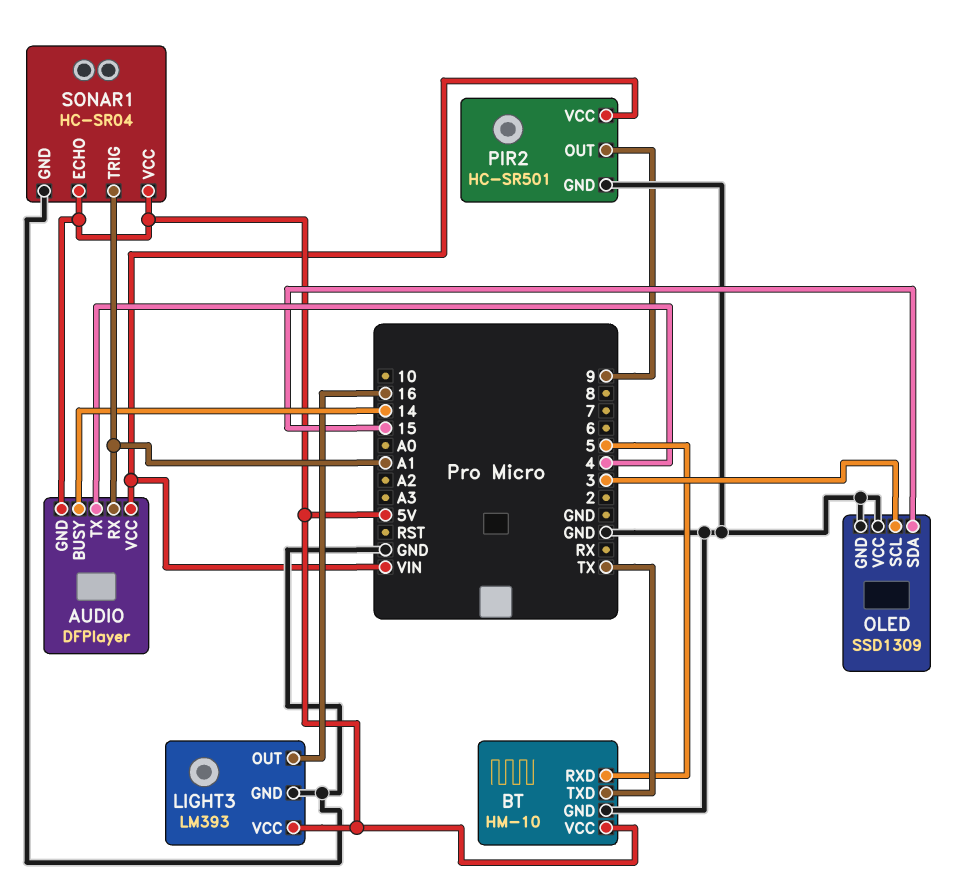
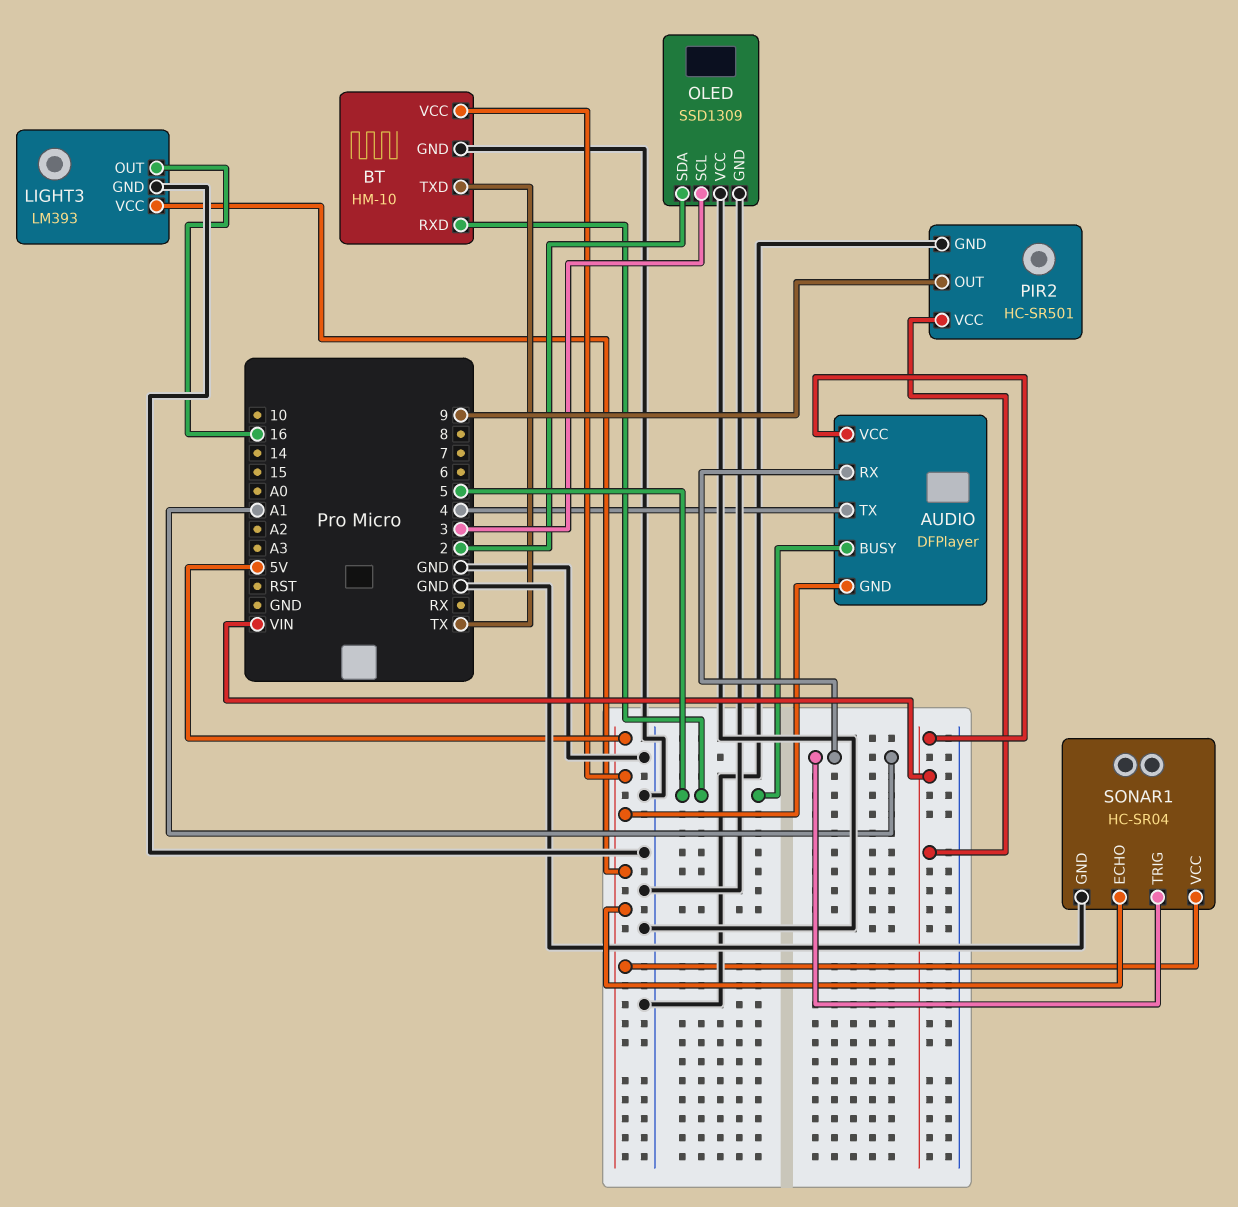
AUDIO pin BUSY: 14 -> 5
OLED pin SDA: 15 -> 2

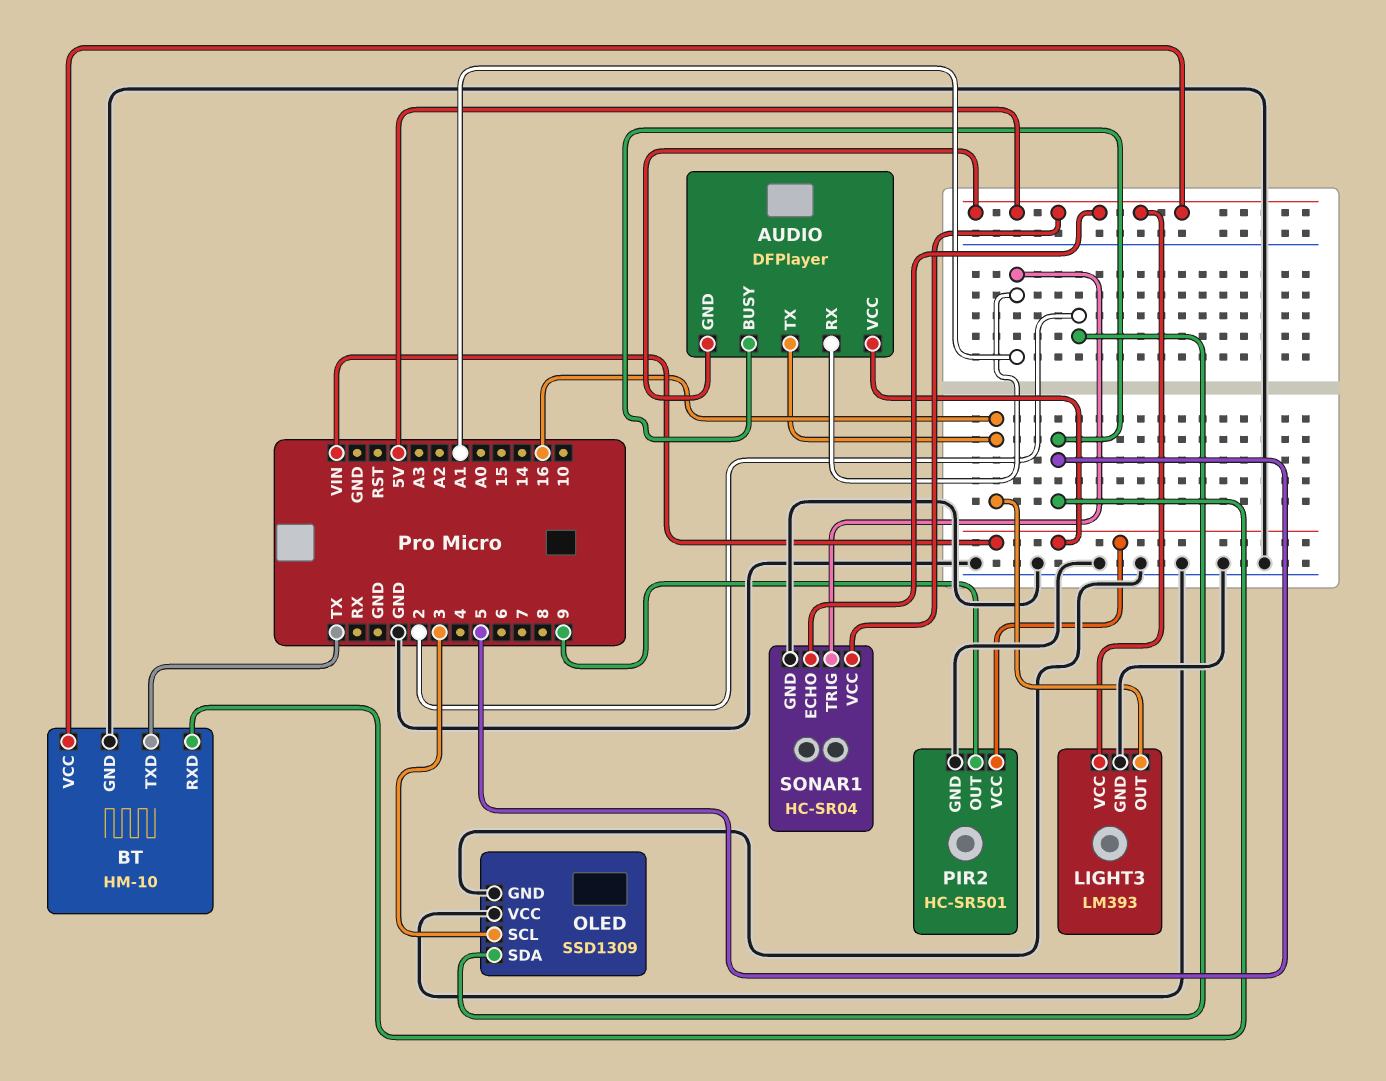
AUDIO pin TX: 4 -> 16

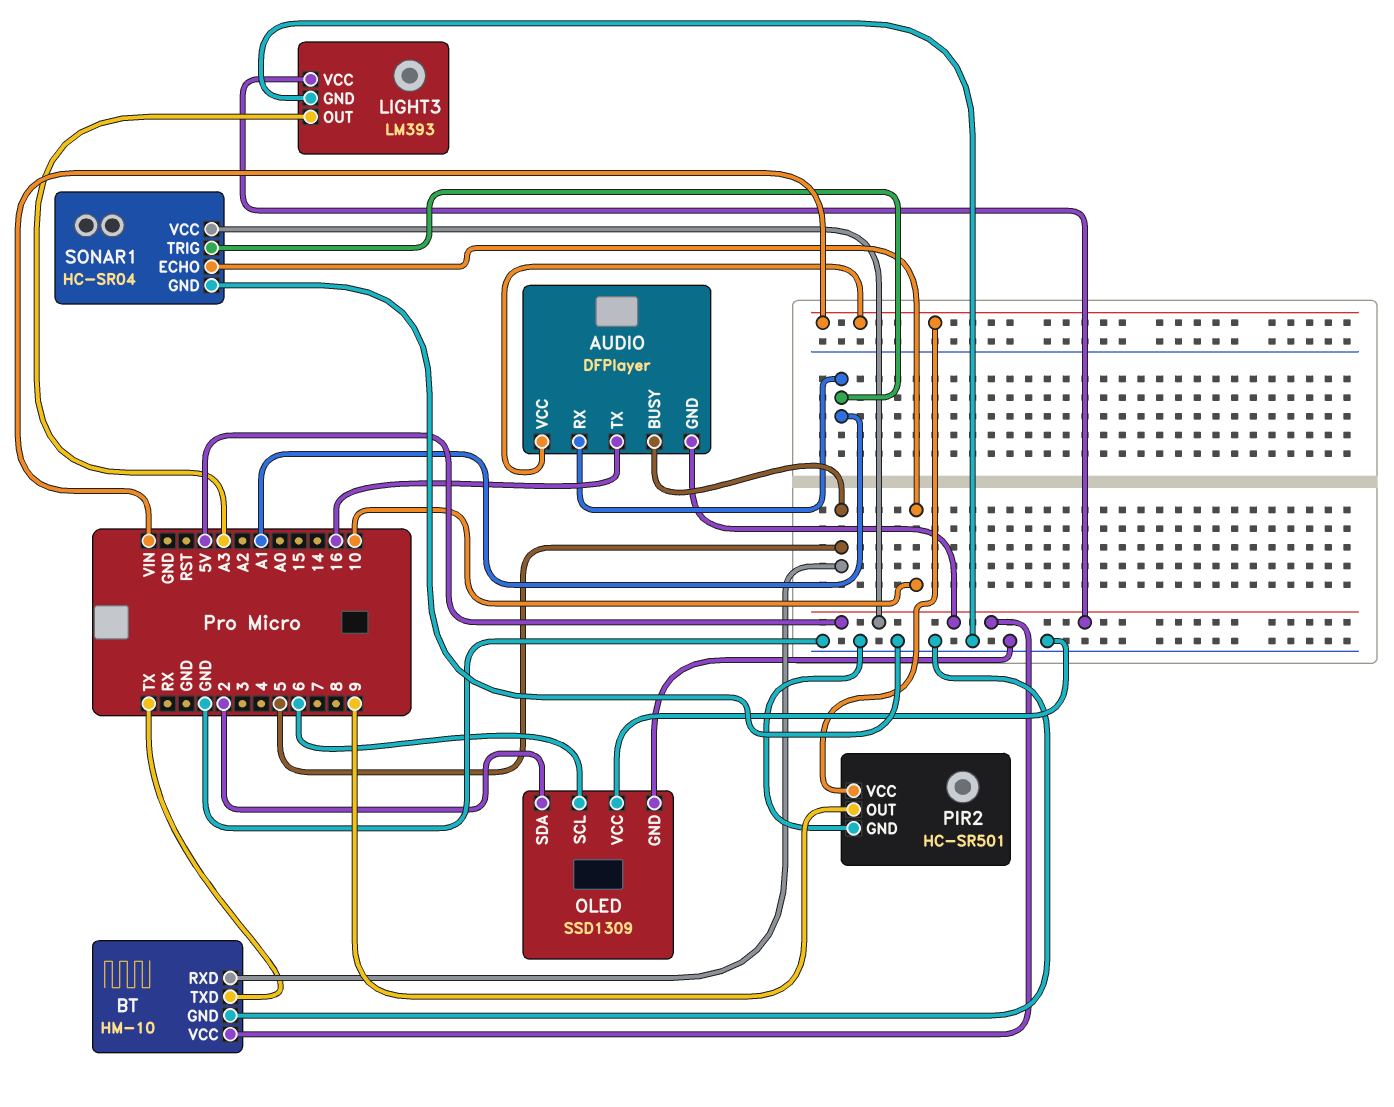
LIGHT3 pin OUT: 16 -> A3
OLED pin SCL: 3 -> 6
SONAR1 pin ECHO: 5V -> 10

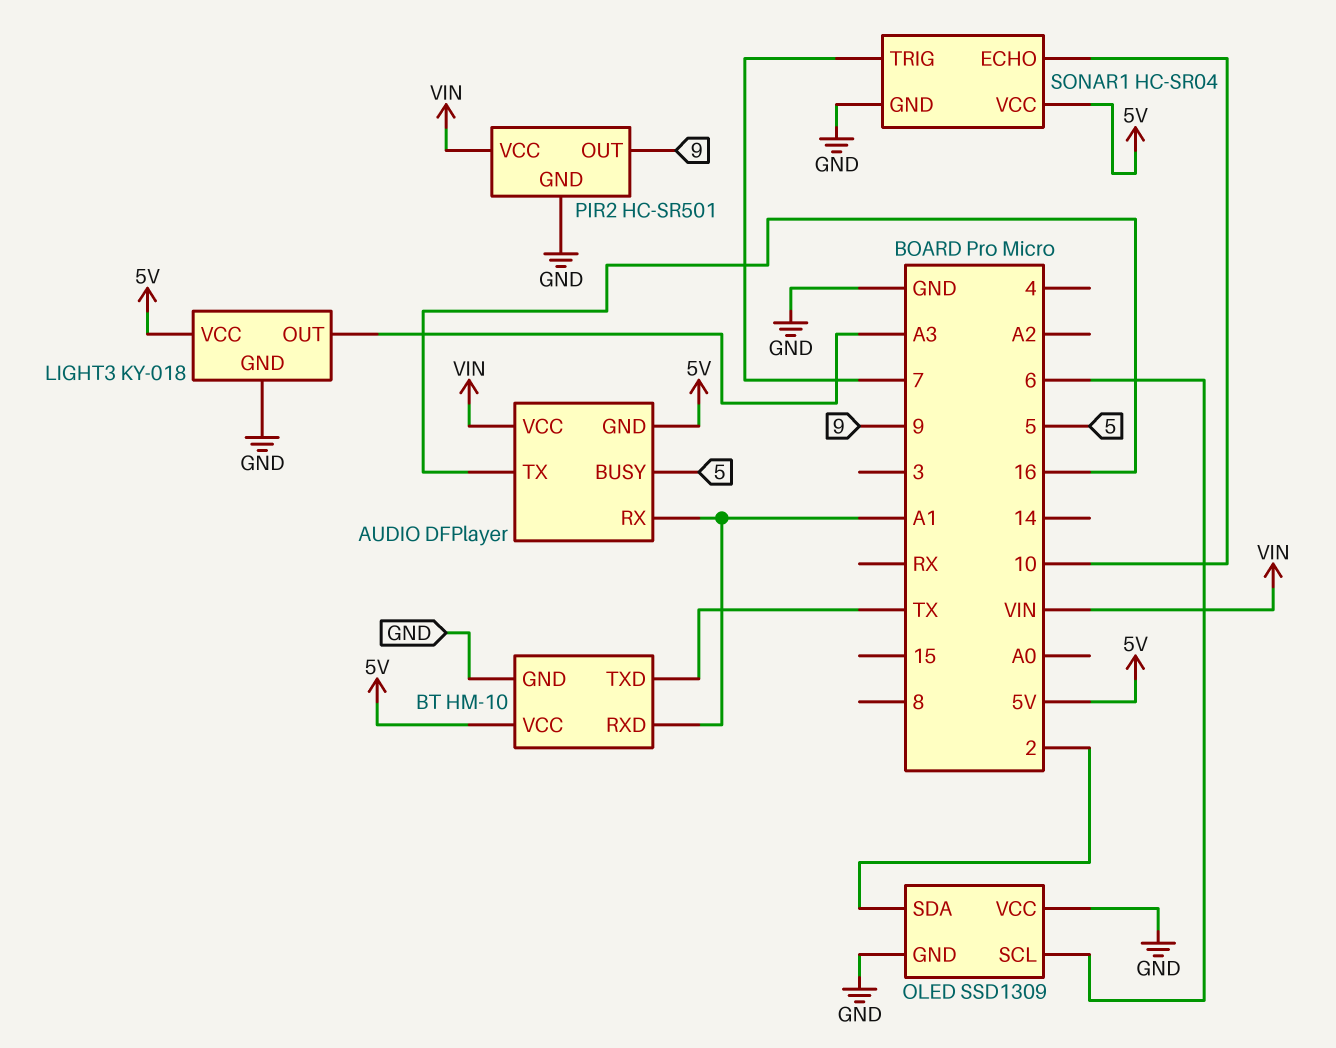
BT pin RXD: 5 -> A1
LIGHT3: LM393 -> KY-018
SONAR1 pin TRIG: A1 -> 7

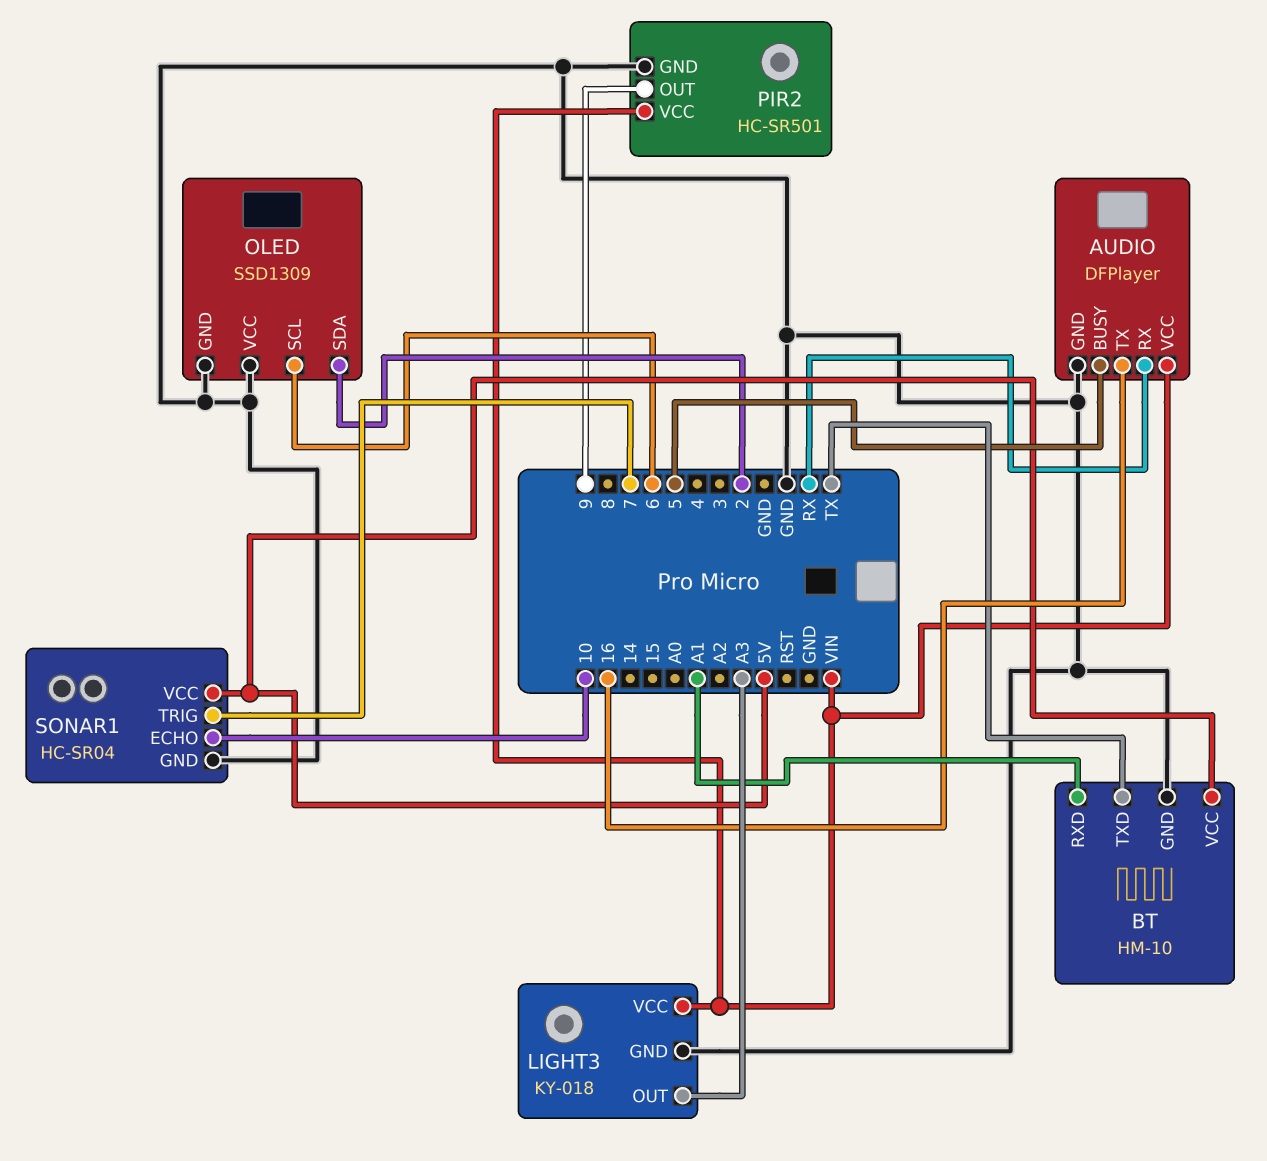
AUDIO pin GND: 5V -> GND
AUDIO pin RX: A1 -> RX
LIGHT3 pin VCC: 5V -> VIN

